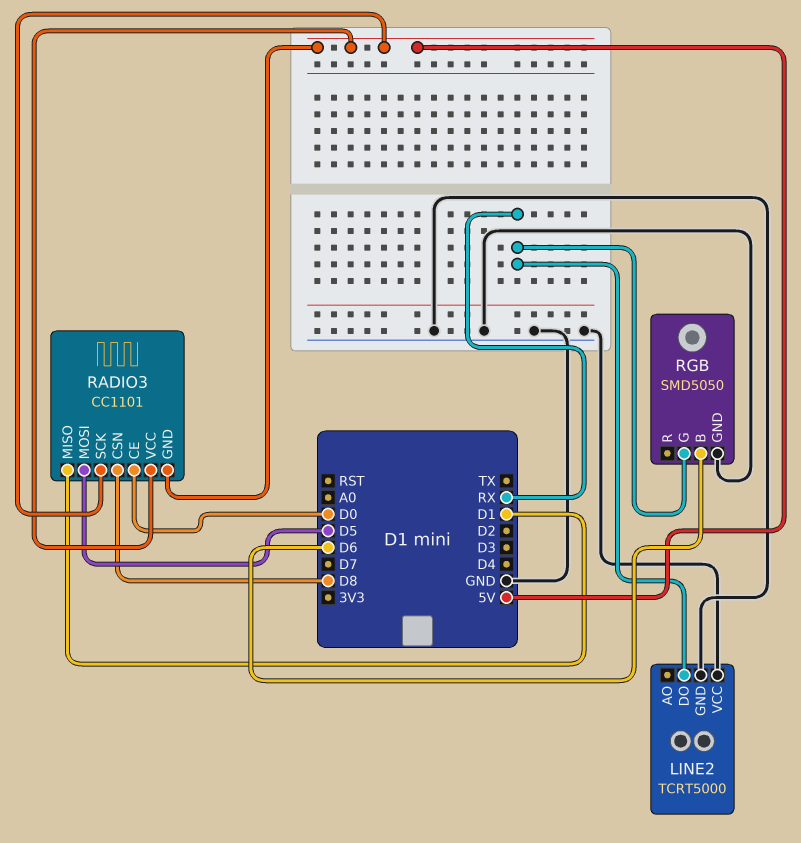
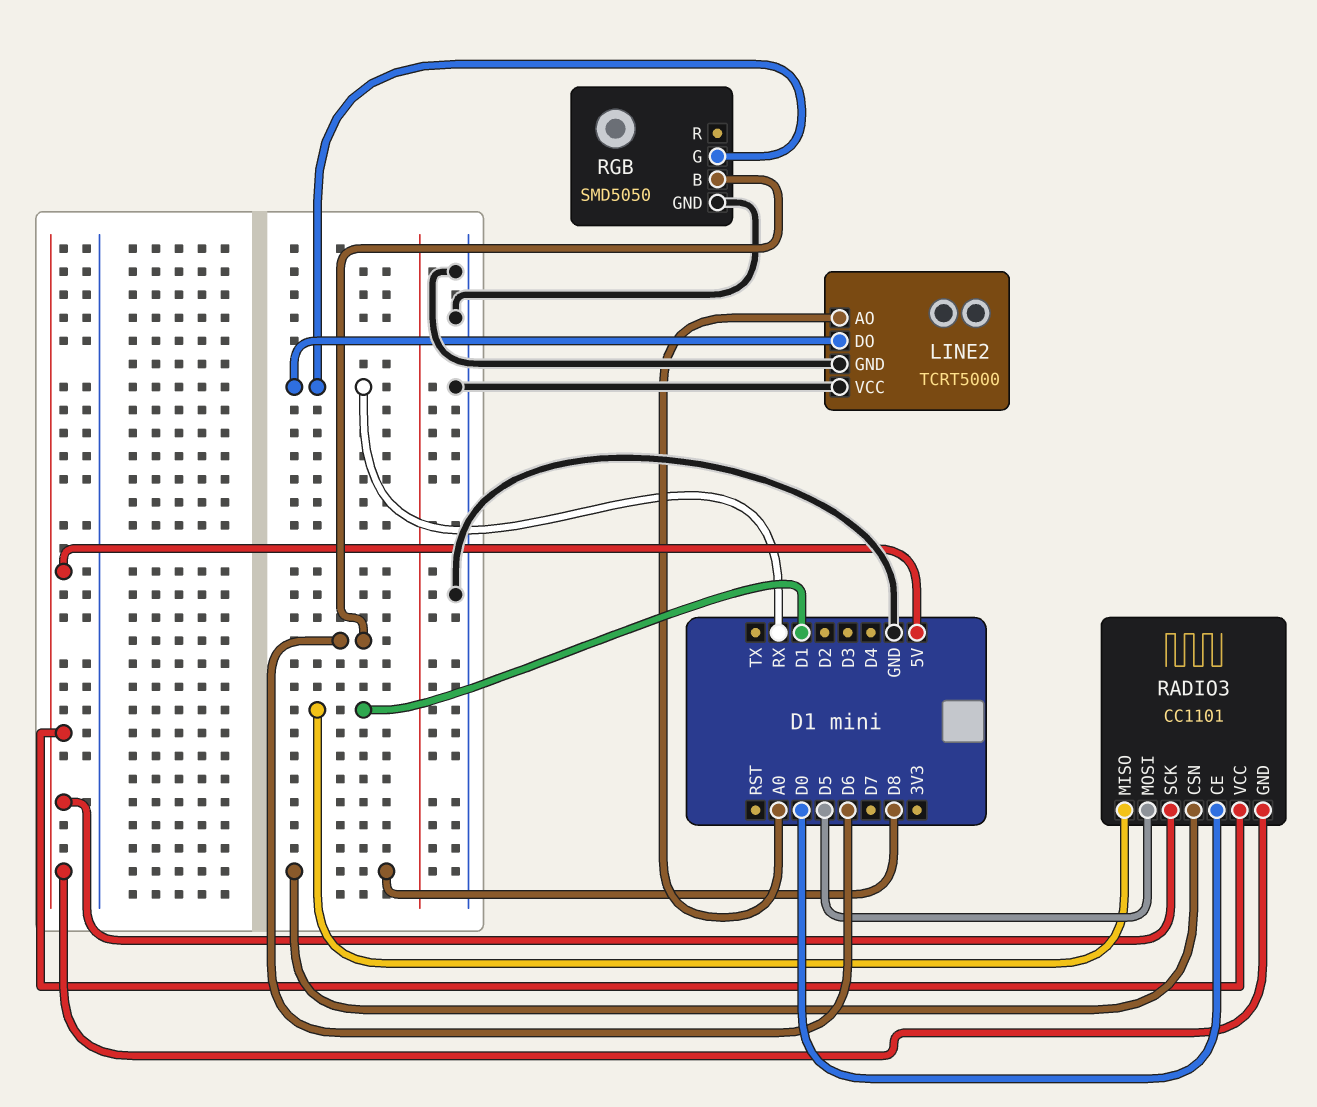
LINE2 pin AO: none -> A0

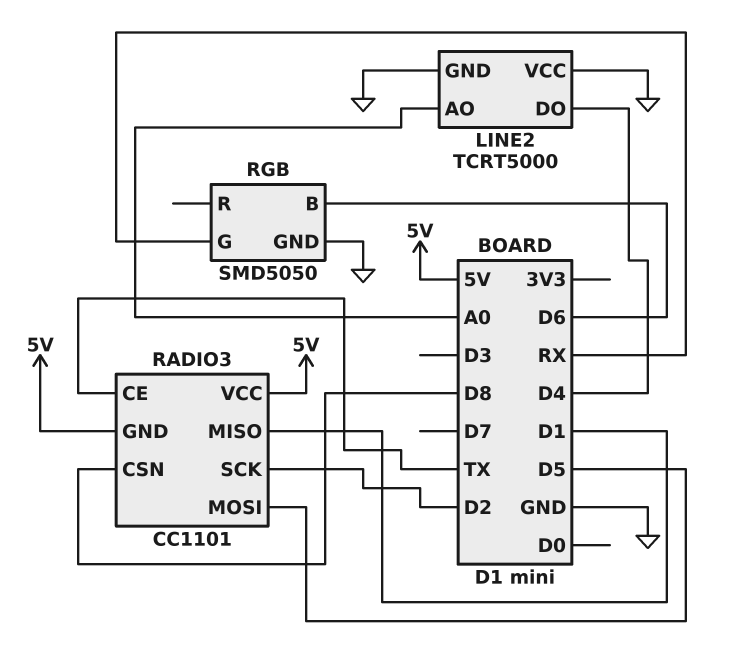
LINE2 pin DO: RX -> D4
RADIO3 pin CE: D0 -> TX
RADIO3 pin SCK: 5V -> D2

